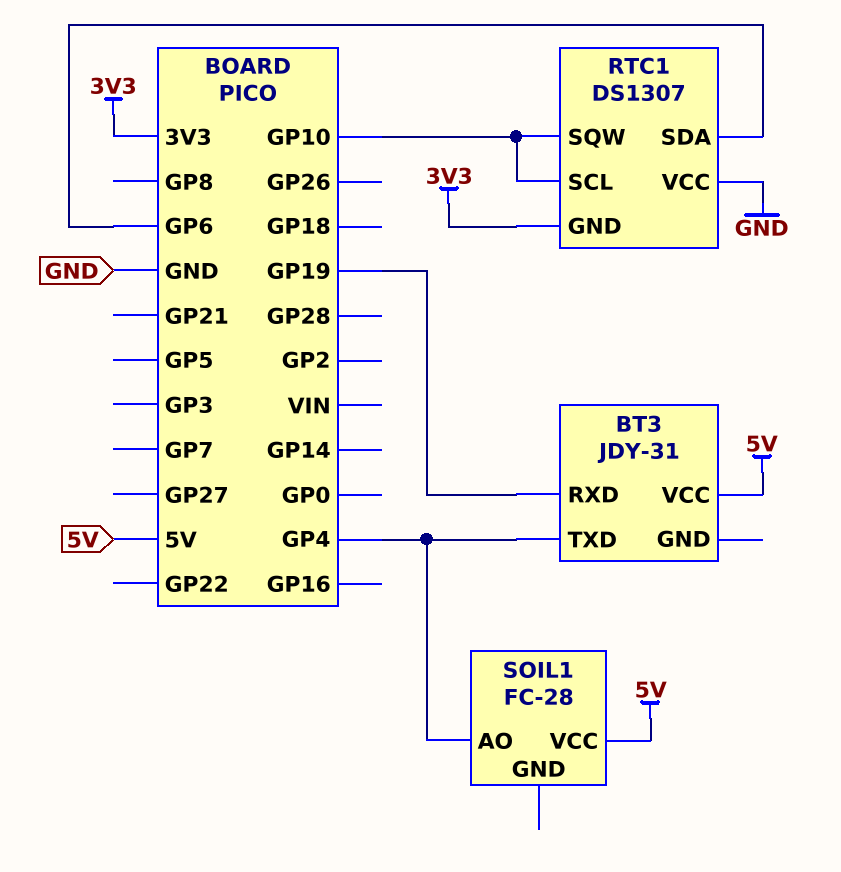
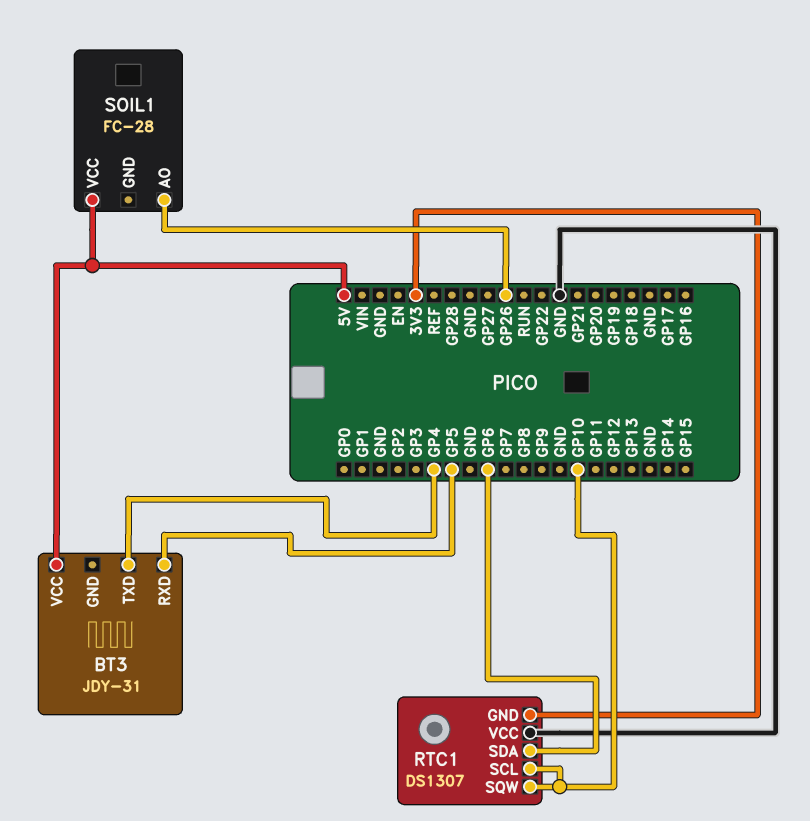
BT3 pin RXD: GP19 -> GP5
SOIL1 pin AO: GP4 -> GP26

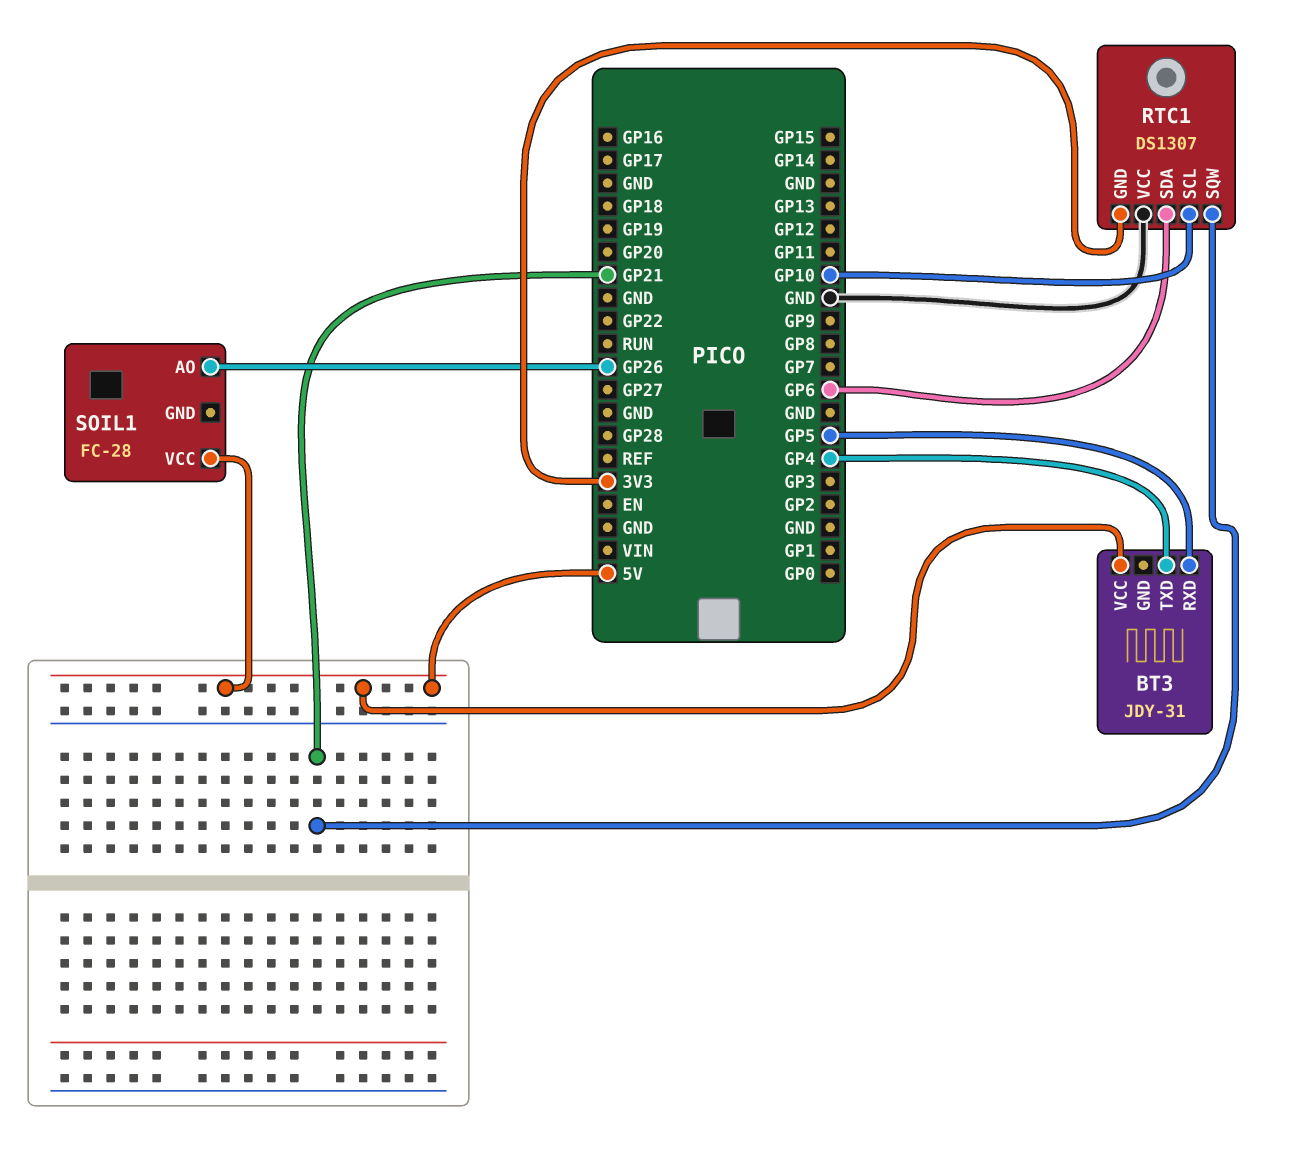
RTC1 pin SQW: GP10 -> GP21

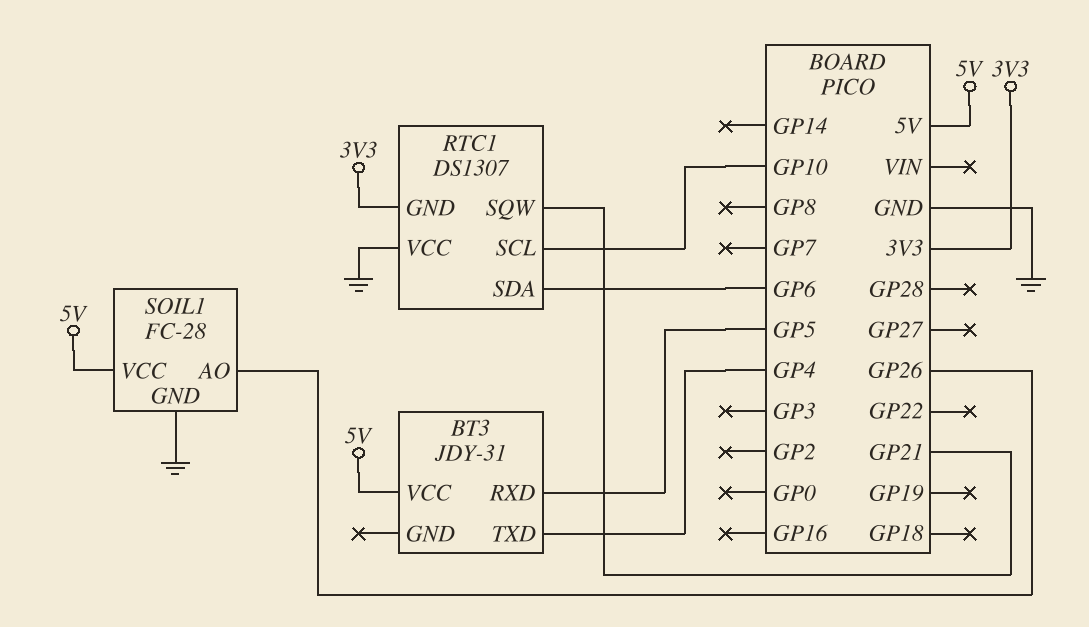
SOIL1 pin GND: none -> GND

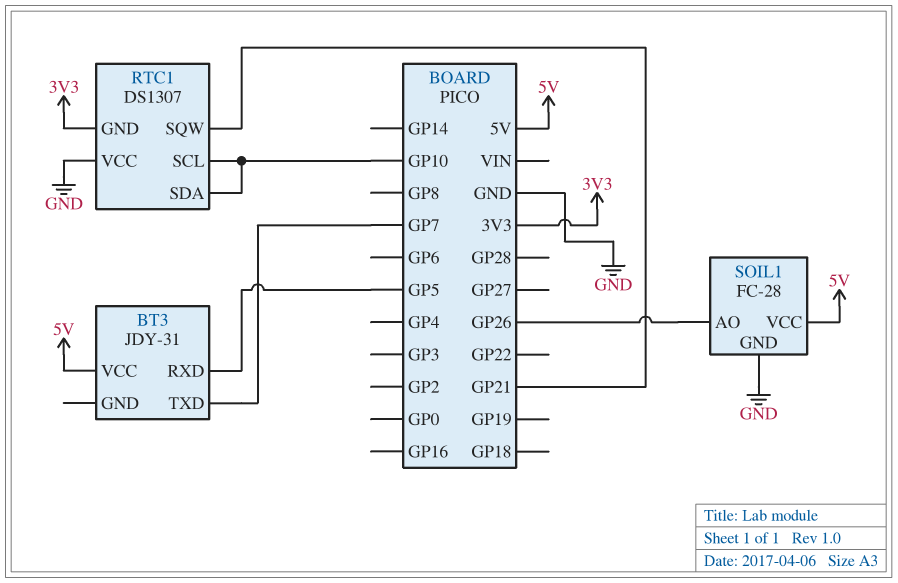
BT3 pin TXD: GP4 -> GP7
RTC1 pin SDA: GP6 -> GP10

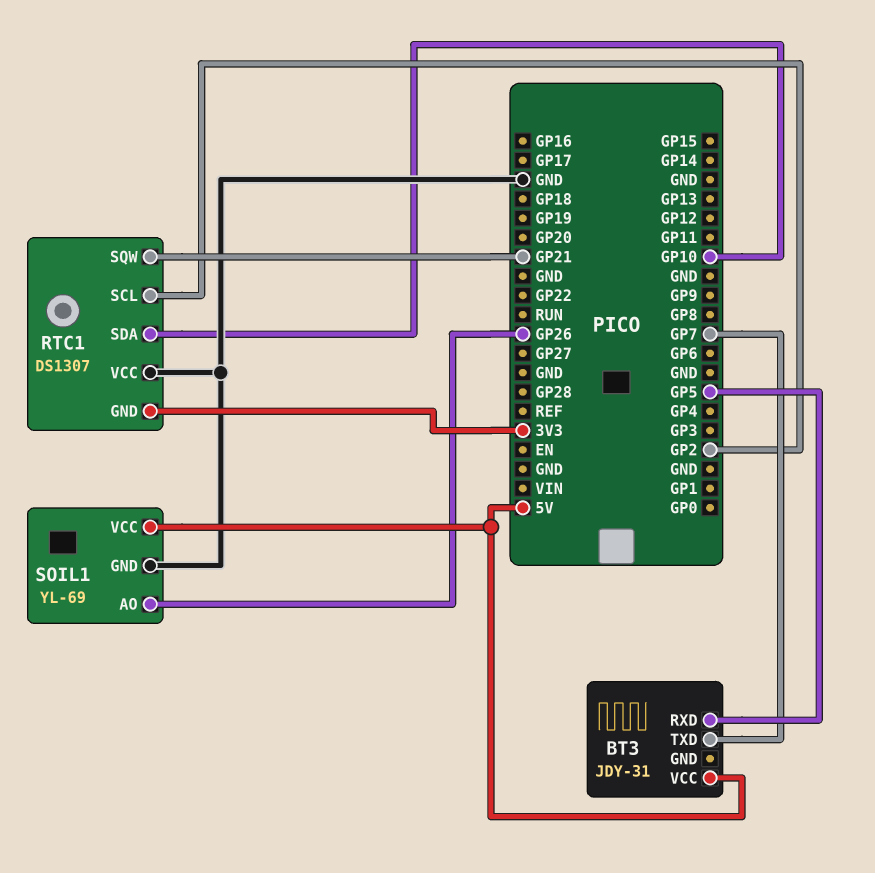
RTC1 pin SCL: GP10 -> GP2
SOIL1: FC-28 -> YL-69

